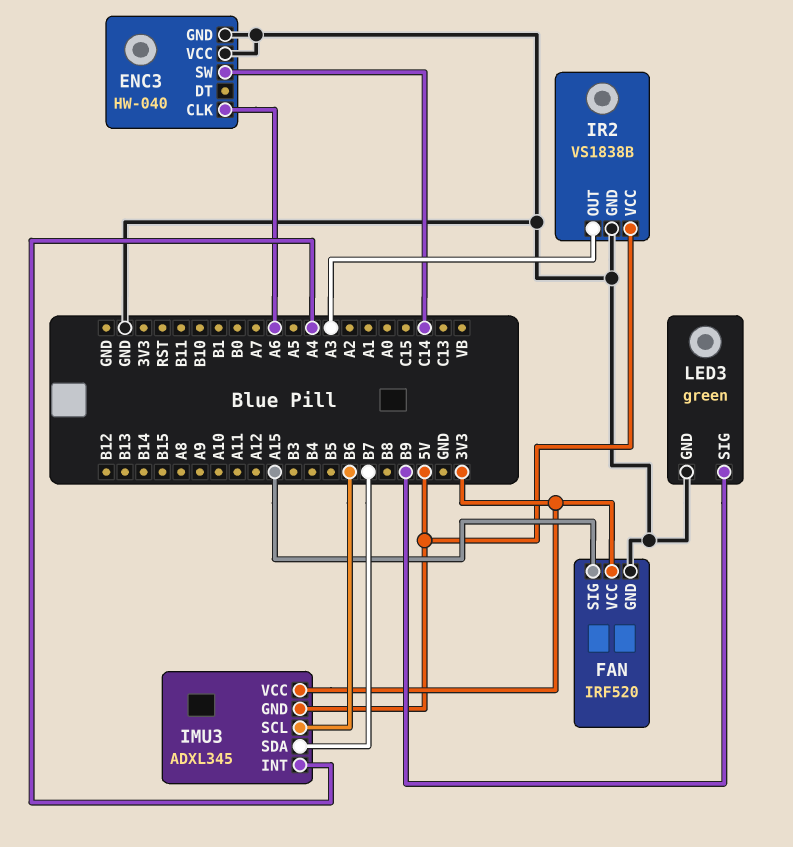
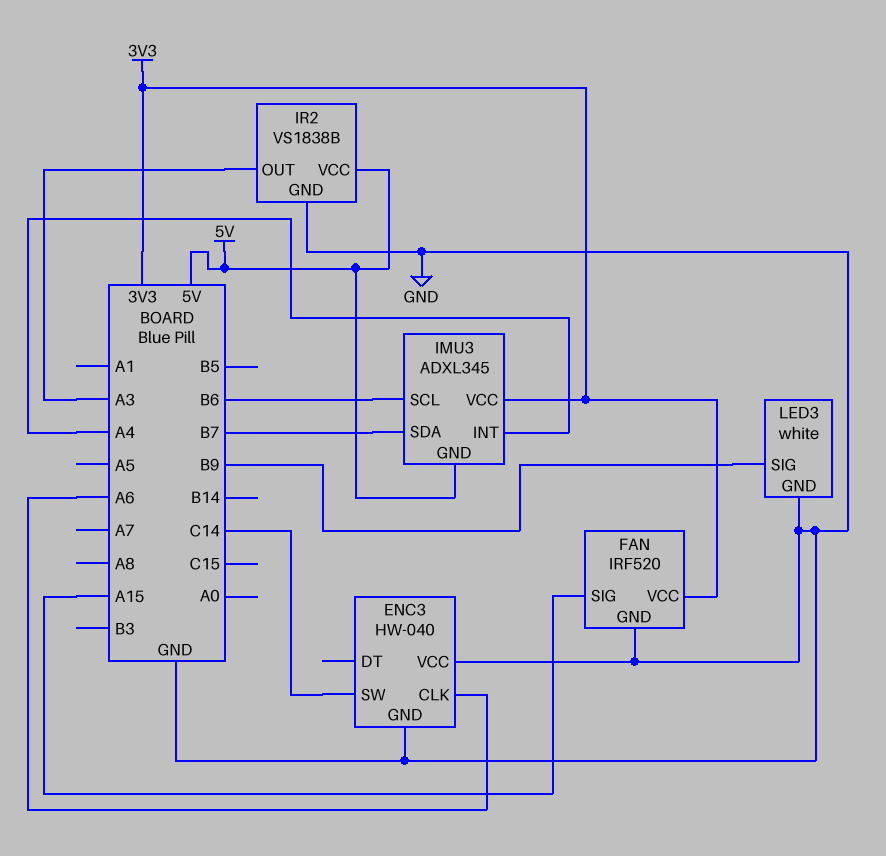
LED3: green -> white

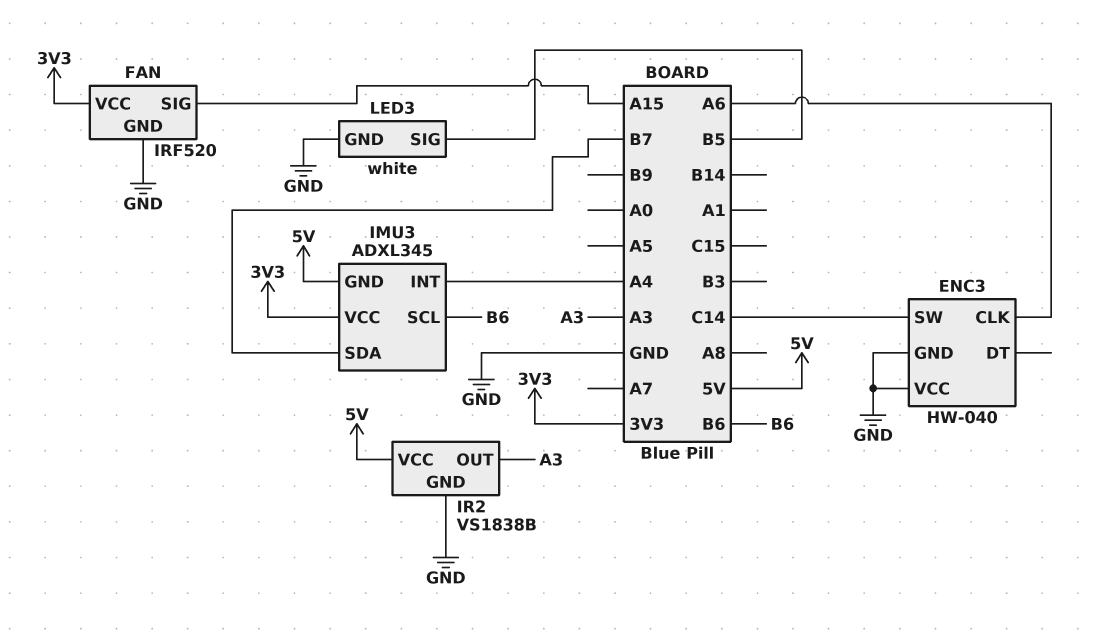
LED3 pin SIG: B9 -> B5

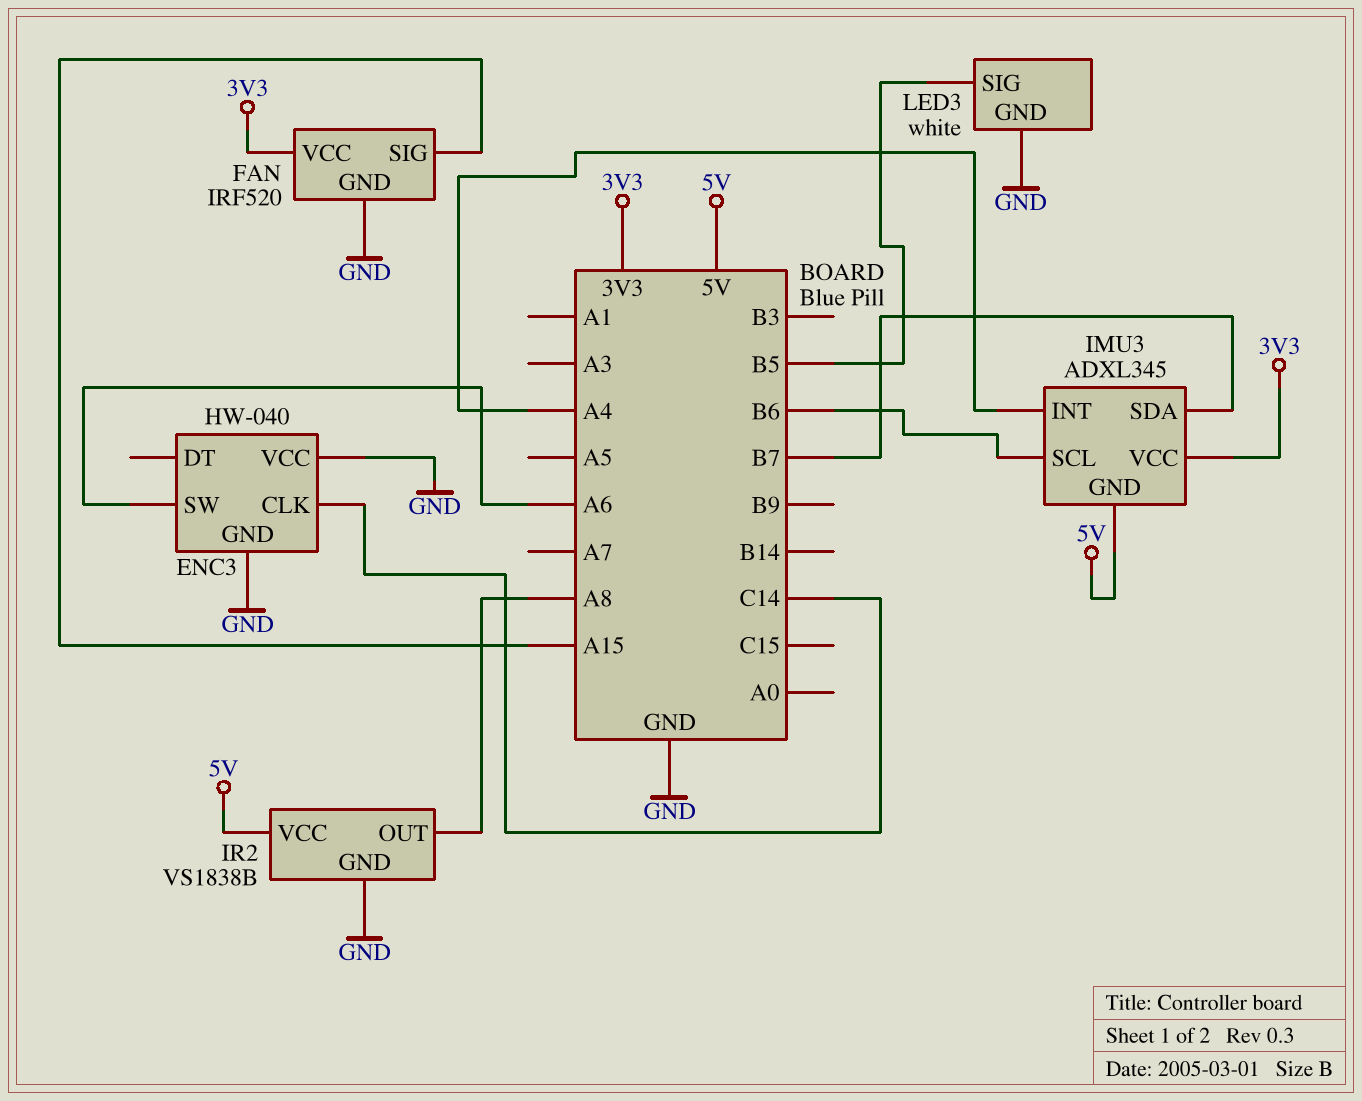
ENC3 pin CLK: A6 -> C14
ENC3 pin SW: C14 -> A6
IR2 pin OUT: A3 -> A8

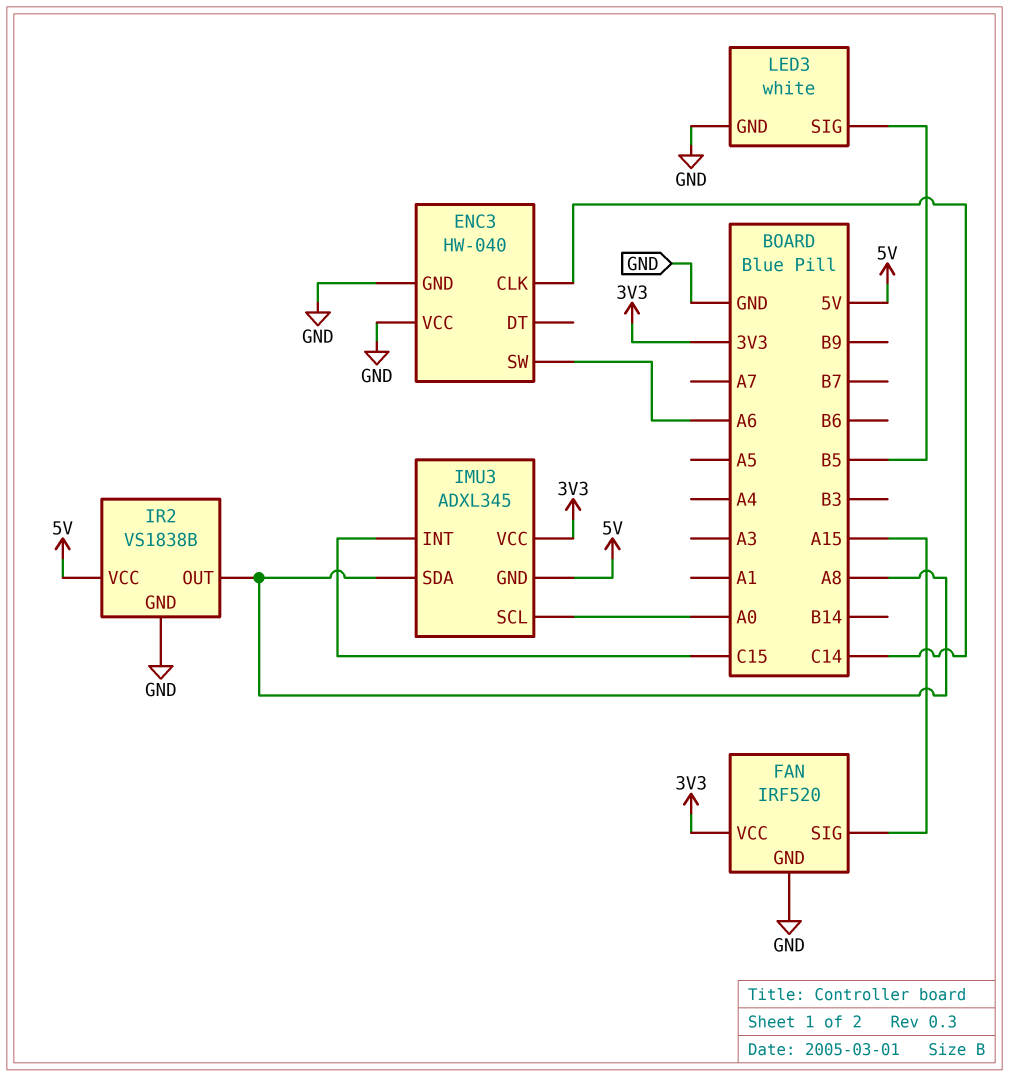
IMU3 pin INT: A4 -> C15
IMU3 pin SCL: B6 -> A0
IMU3 pin SDA: B7 -> A8

